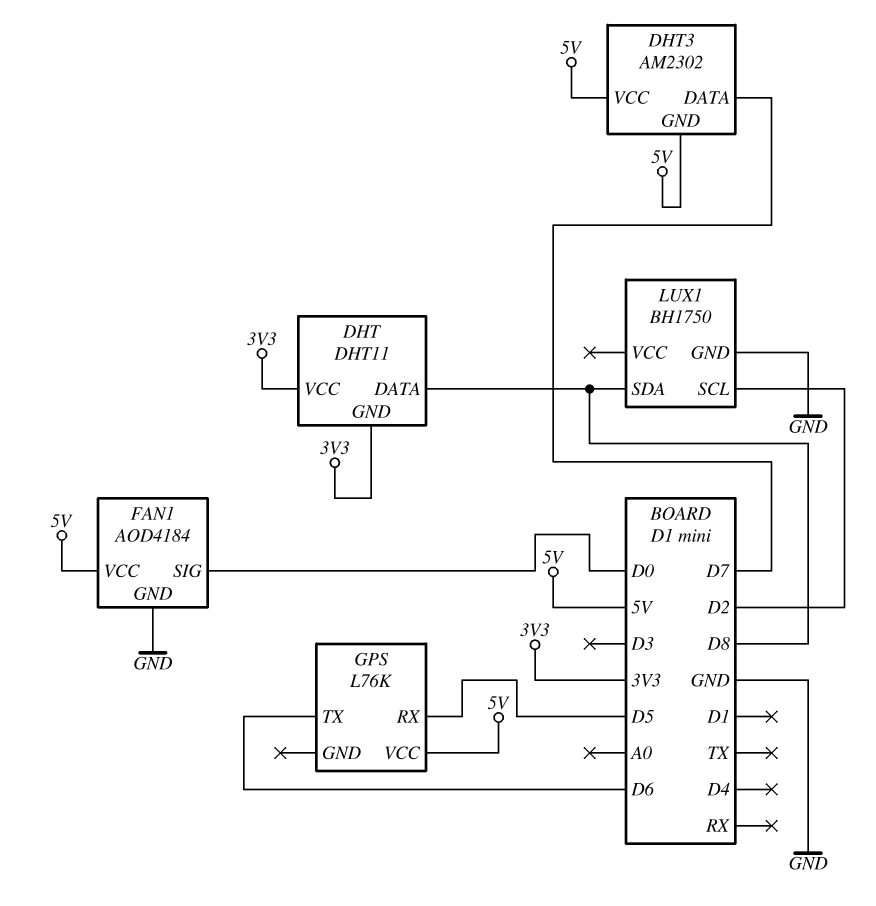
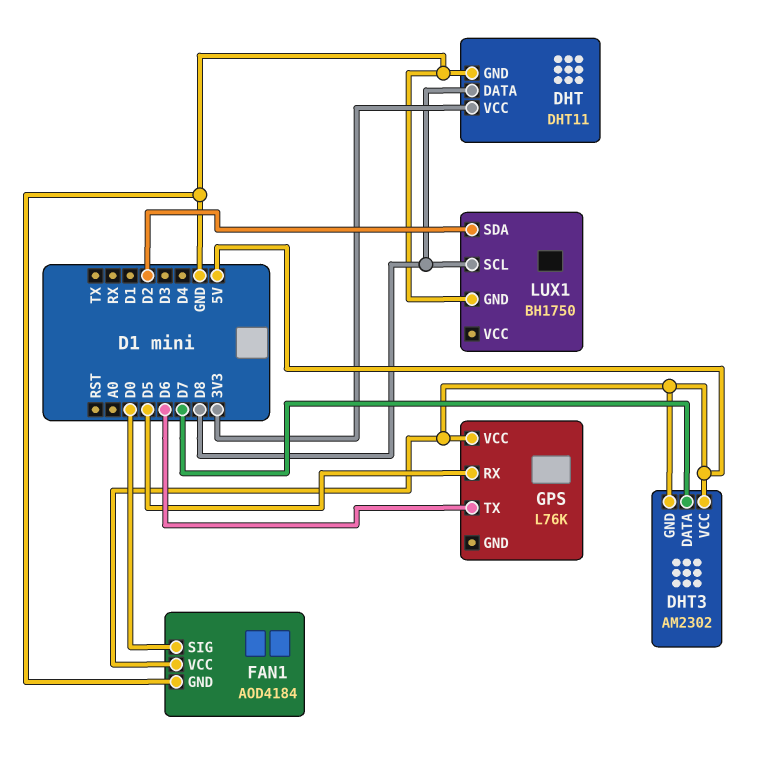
DHT pin GND: 3V3 -> GND
LUX1 pin SCL: D2 -> D8
LUX1 pin SDA: D8 -> D2

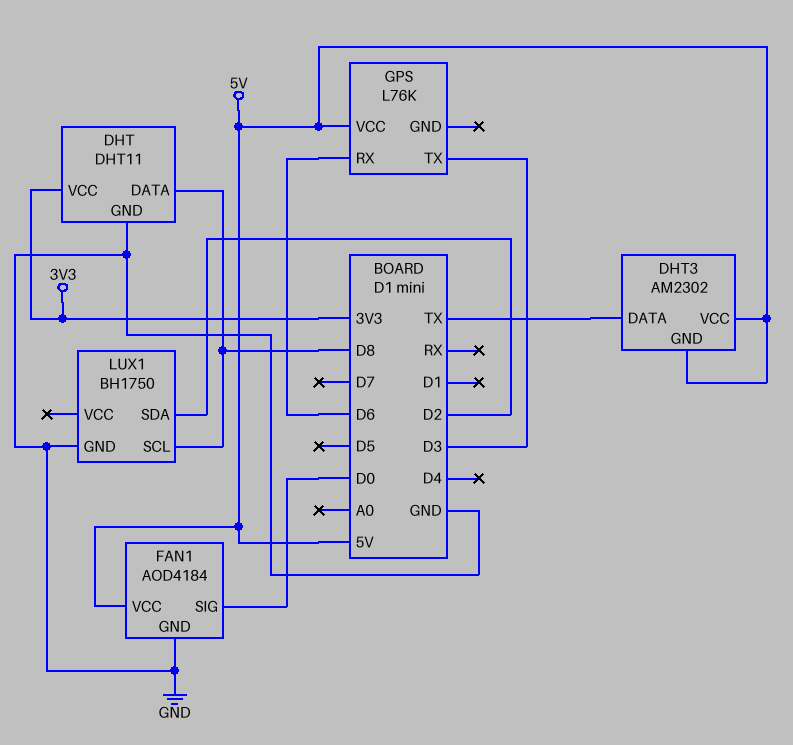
DHT3 pin DATA: D7 -> TX
GPS pin RX: D5 -> D6
GPS pin TX: D6 -> D3

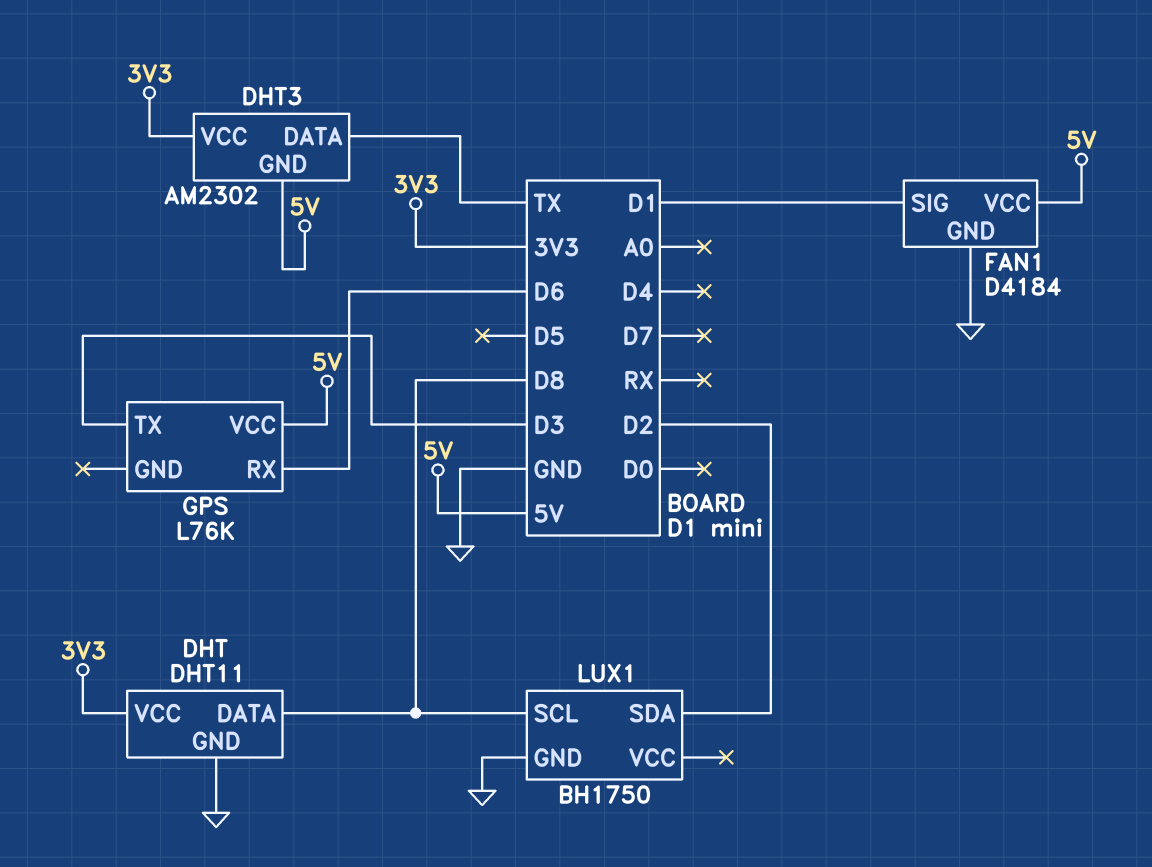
DHT3 pin VCC: 5V -> 3V3
FAN1: AOD4184 -> D4184
FAN1 pin SIG: D0 -> D1

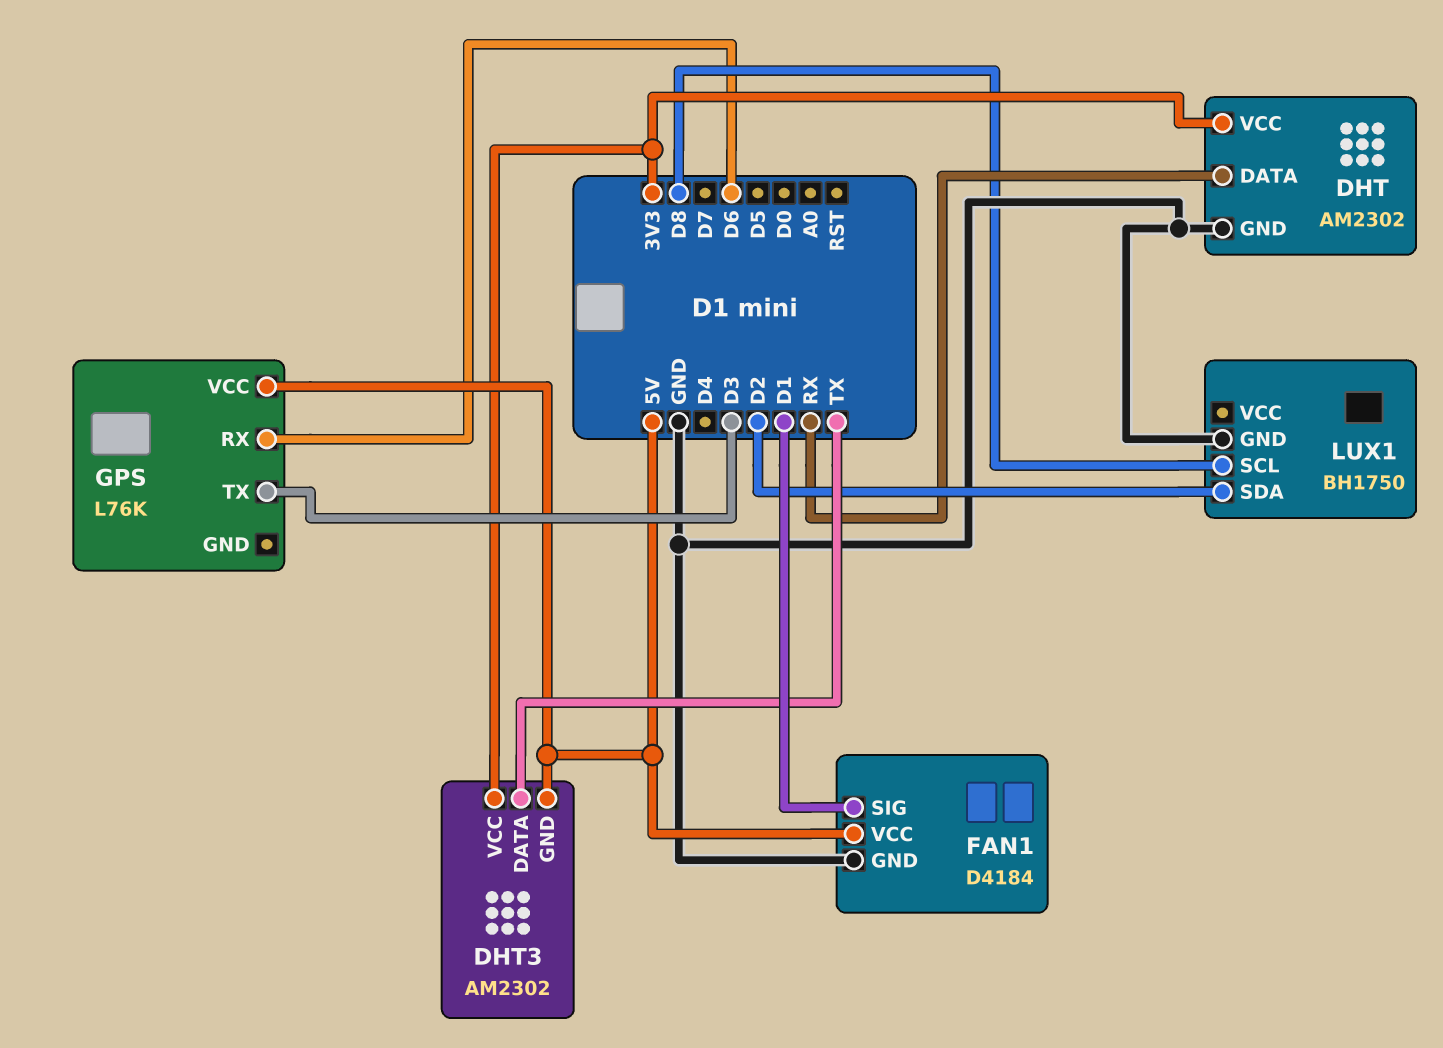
DHT: DHT11 -> AM2302
DHT pin DATA: D8 -> RX

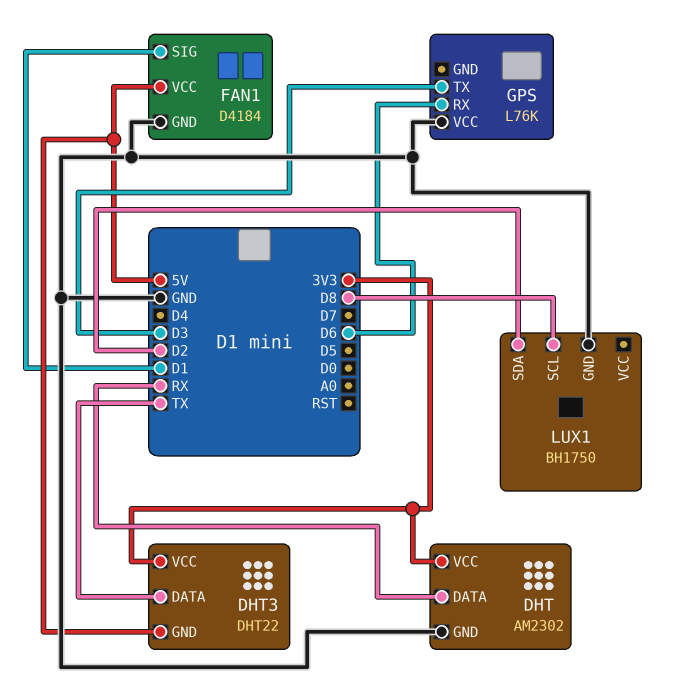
DHT3: AM2302 -> DHT22
GPS pin VCC: 5V -> GND

